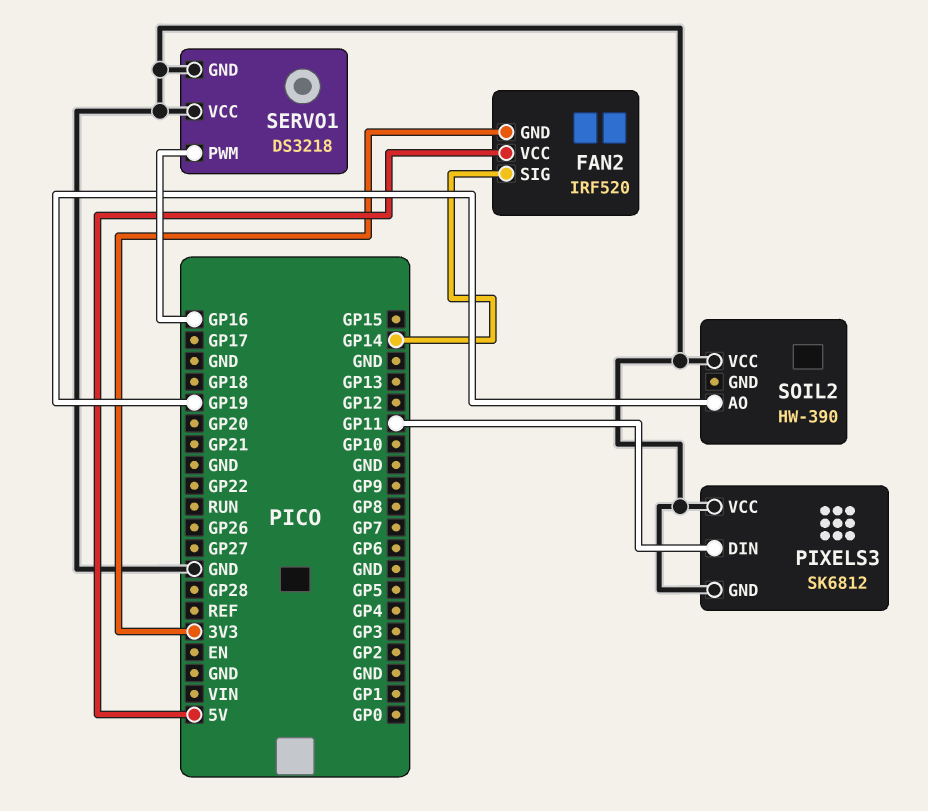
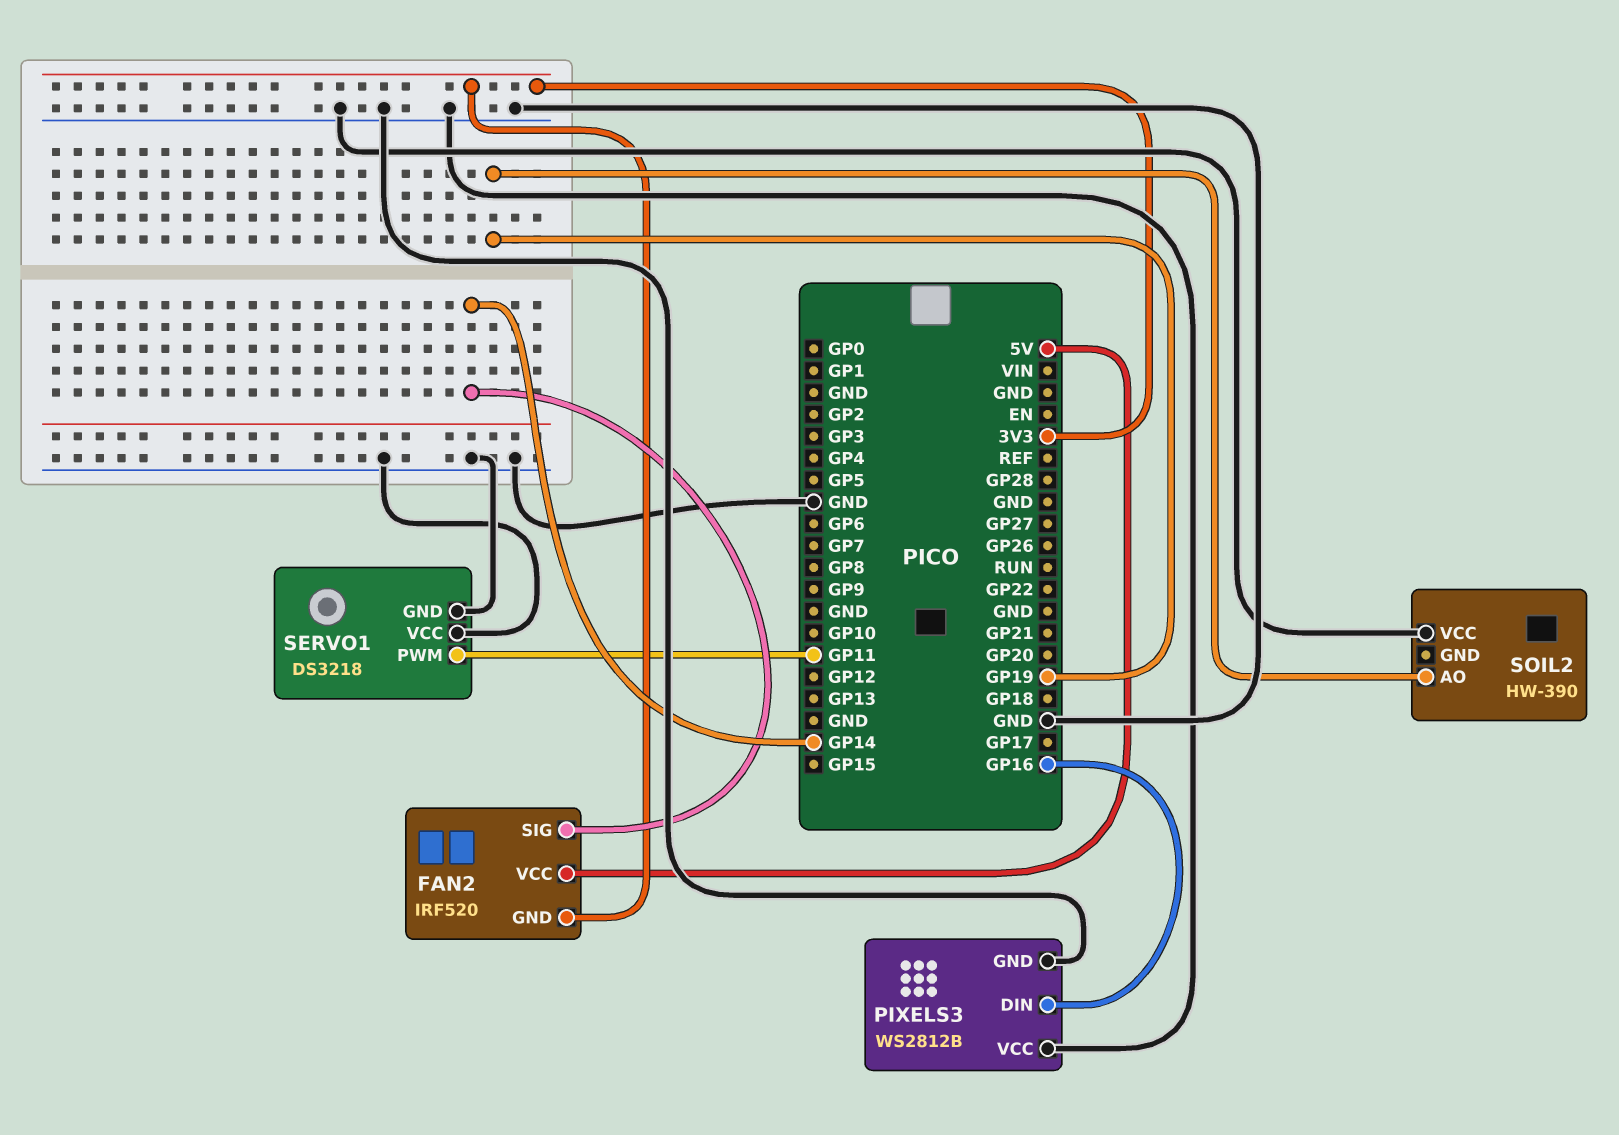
PIXELS3: SK6812 -> WS2812B
PIXELS3 pin DIN: GP11 -> GP16
SERVO1 pin PWM: GP16 -> GP11

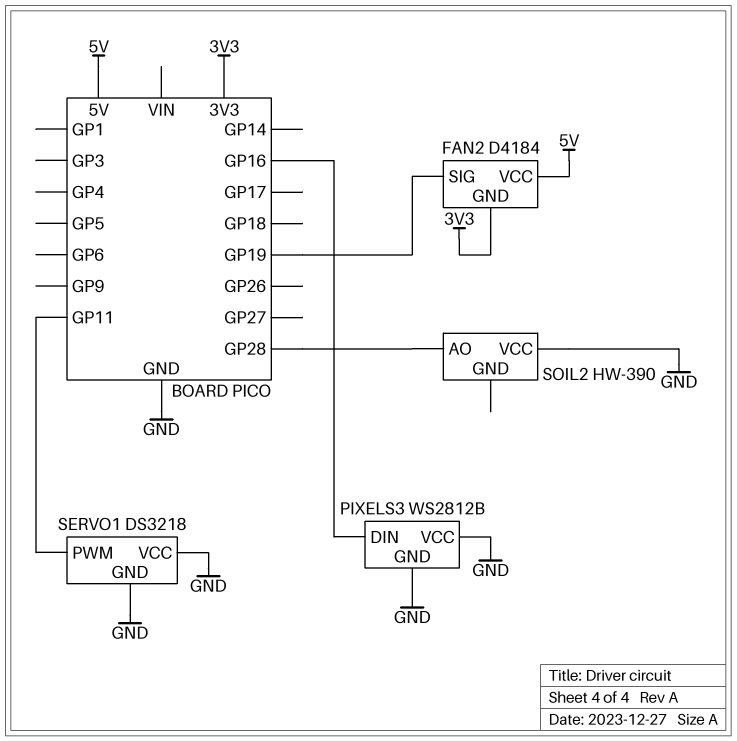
FAN2: IRF520 -> D4184
FAN2 pin SIG: GP14 -> GP19
SOIL2 pin AO: GP19 -> GP28

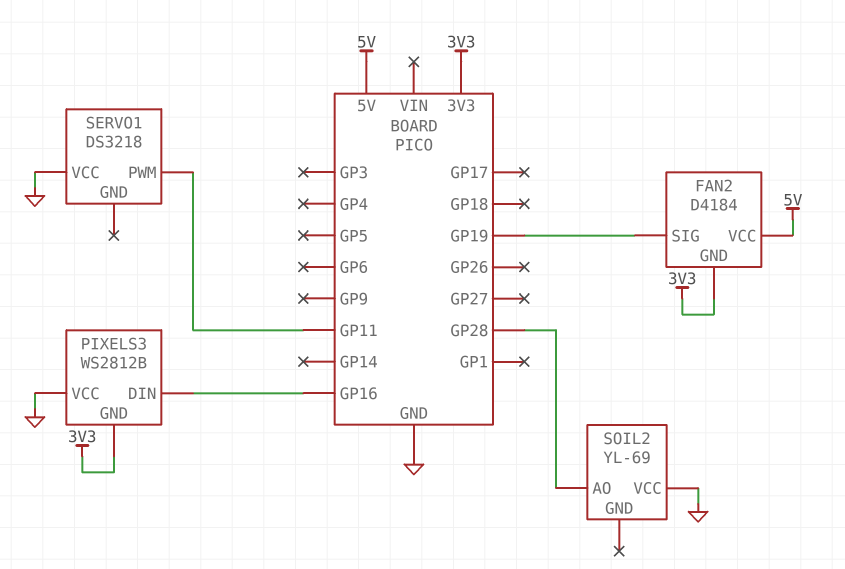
PIXELS3 pin GND: GND -> 3V3
SERVO1 pin GND: GND -> none
SOIL2: HW-390 -> YL-69

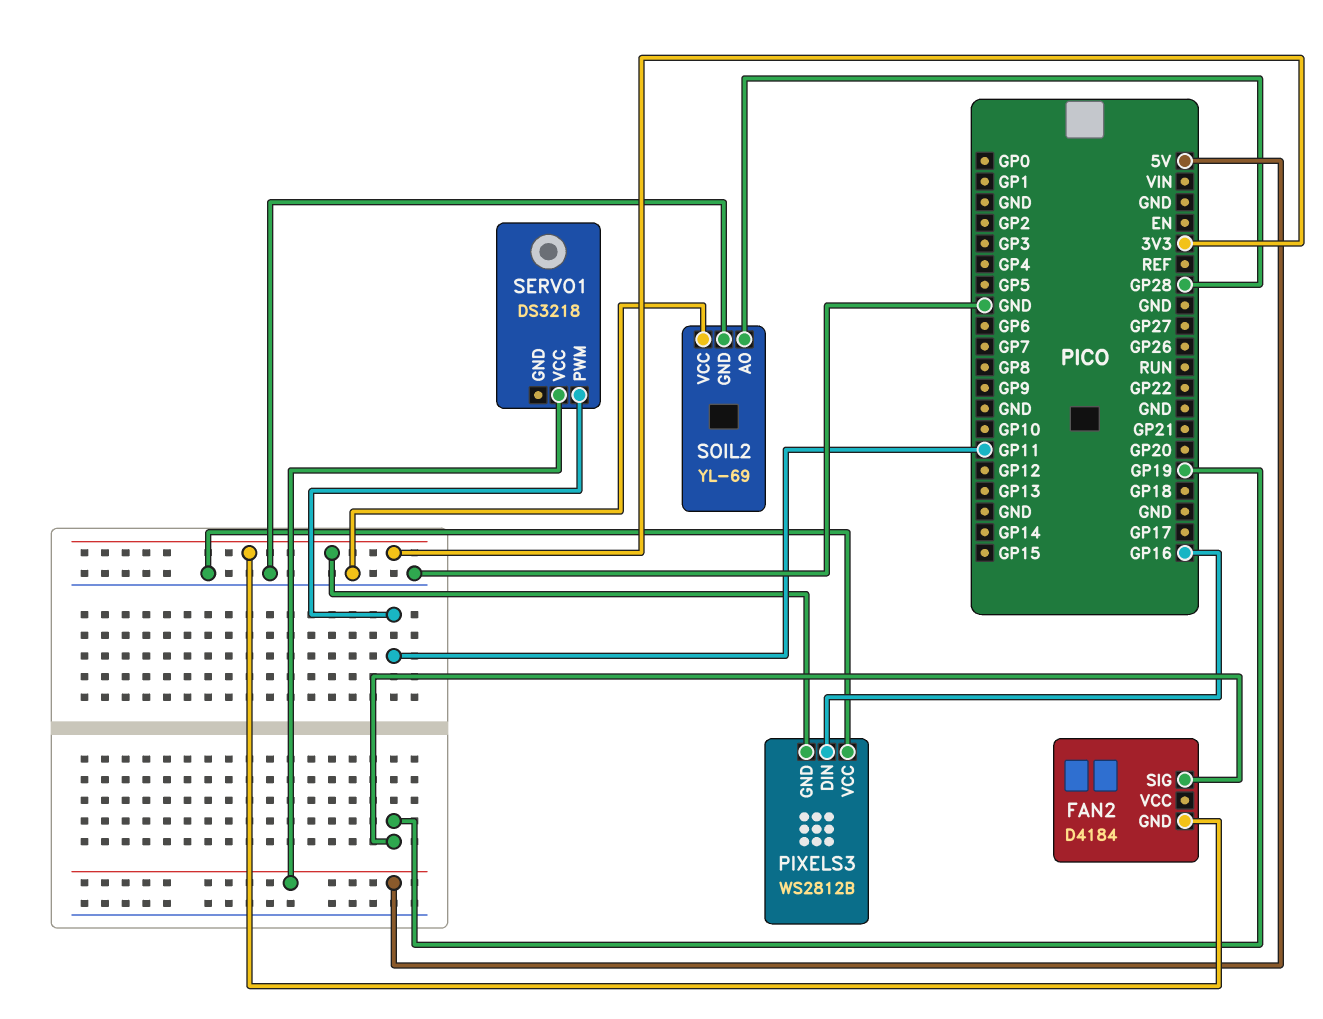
FAN2 pin VCC: 5V -> none
SERVO1 pin VCC: GND -> 5V
SOIL2 pin GND: none -> GND

